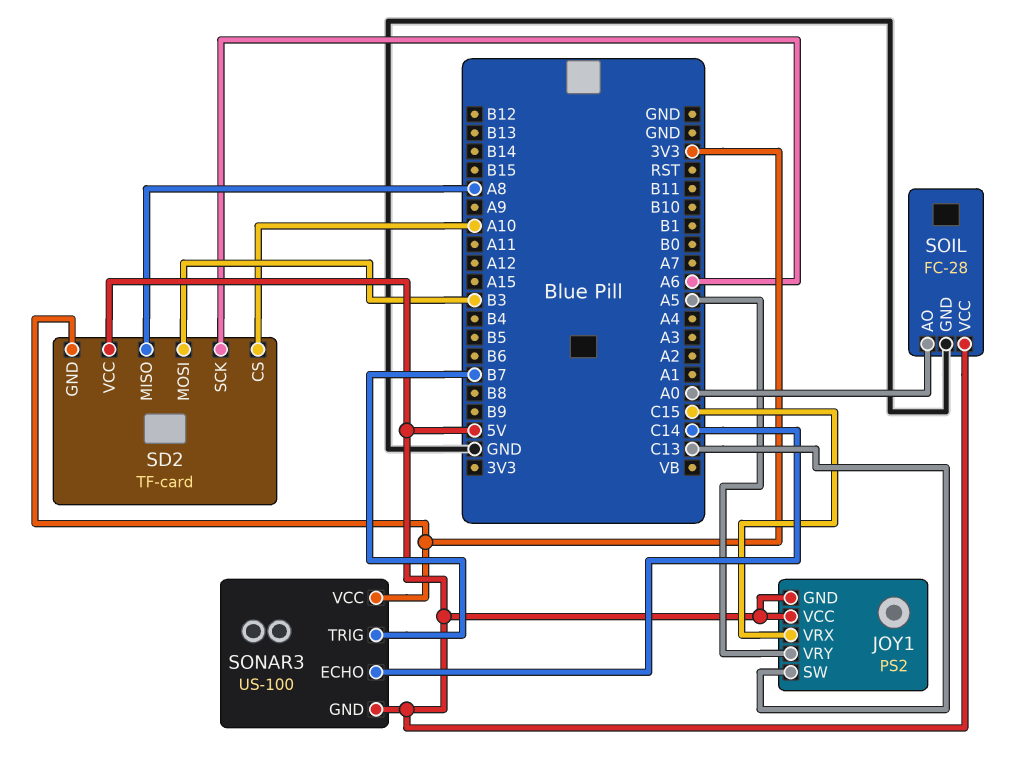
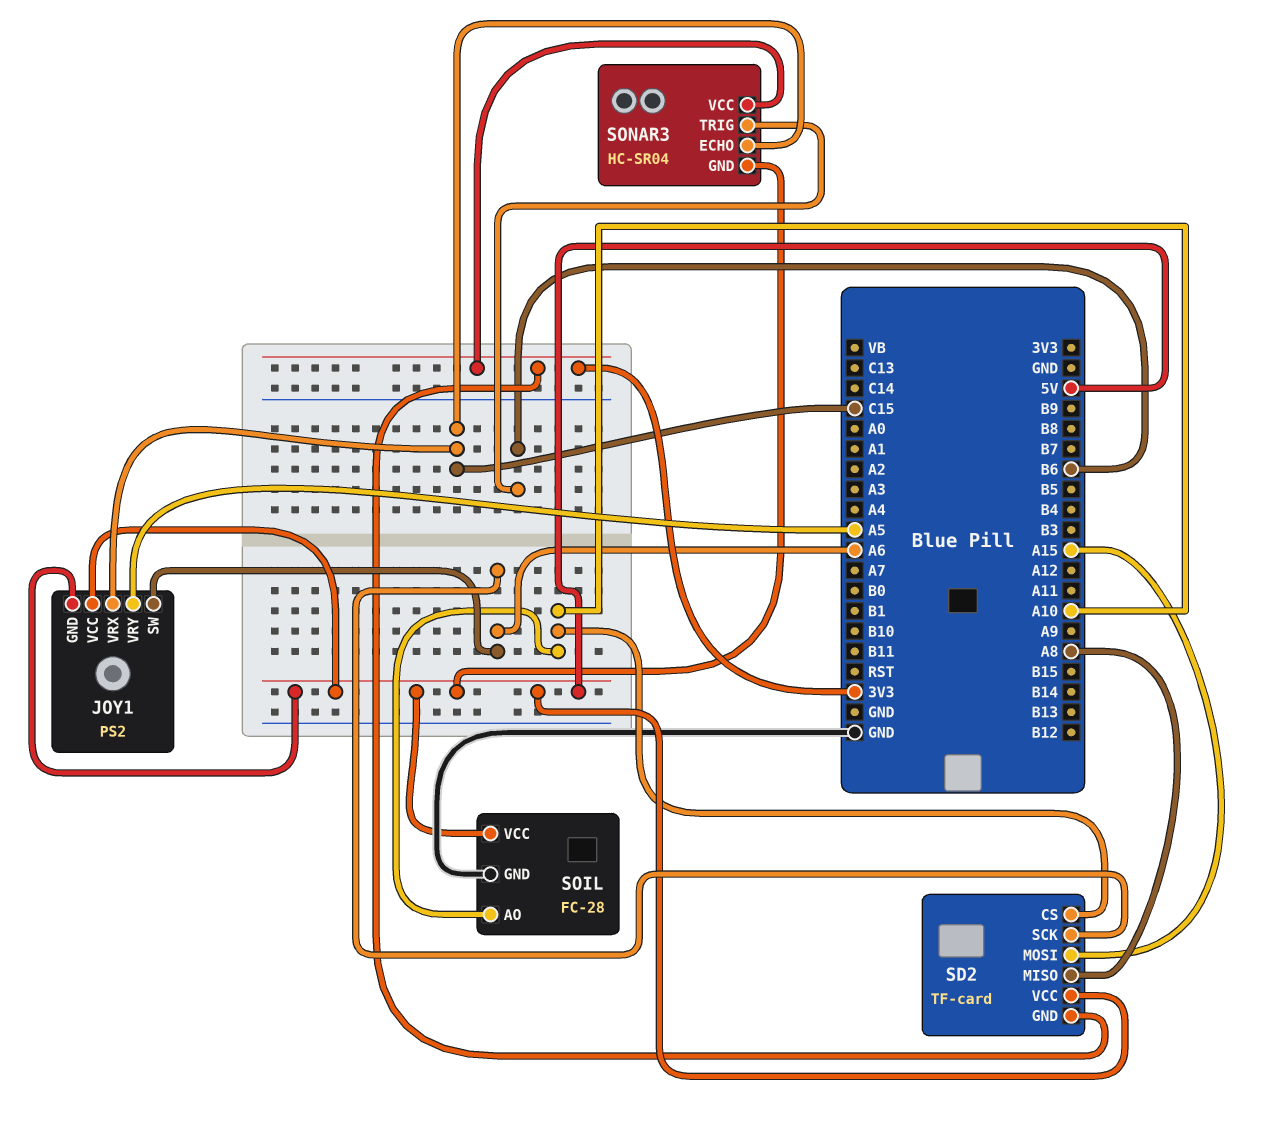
JOY1 pin SW: C13 -> A6
SD2 pin MOSI: B3 -> A15
SOIL pin AO: A0 -> A10
SONAR3: US-100 -> HC-SR04
SONAR3 pin ECHO: C14 -> C15
SONAR3 pin TRIG: B7 -> B6

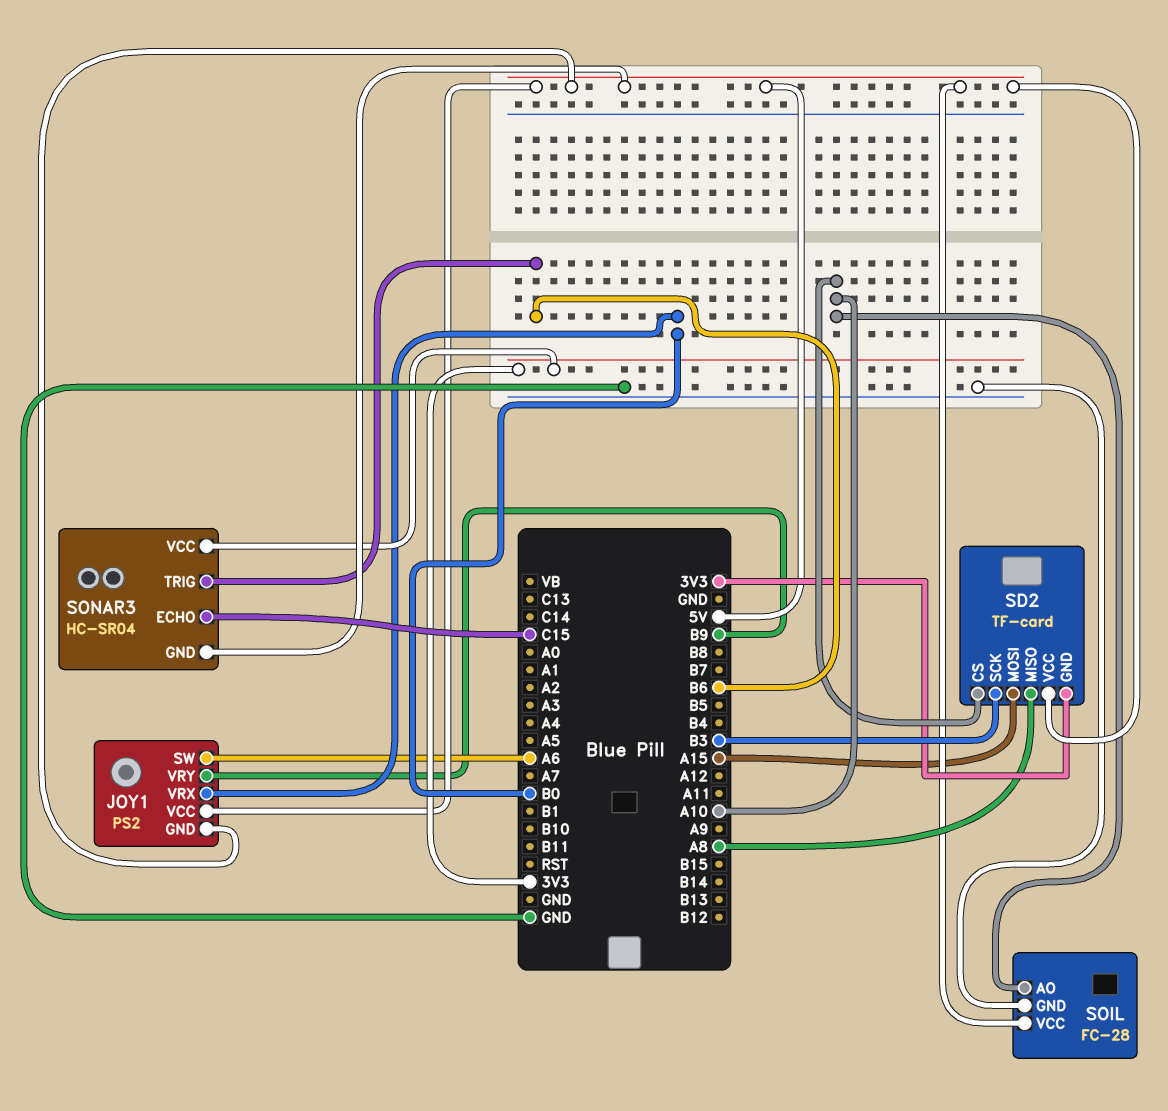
JOY1 pin VRX: C15 -> B0
JOY1 pin VRY: A5 -> B9
SD2 pin SCK: A6 -> B3

